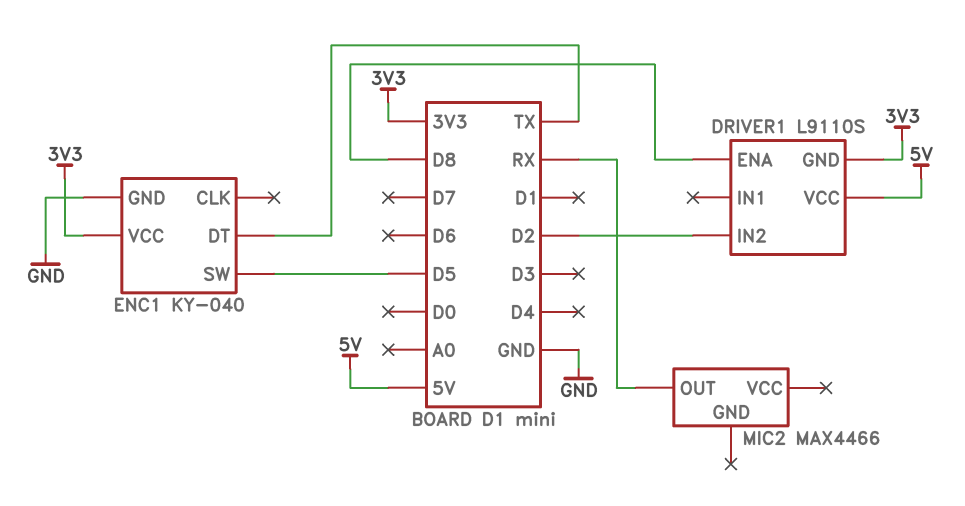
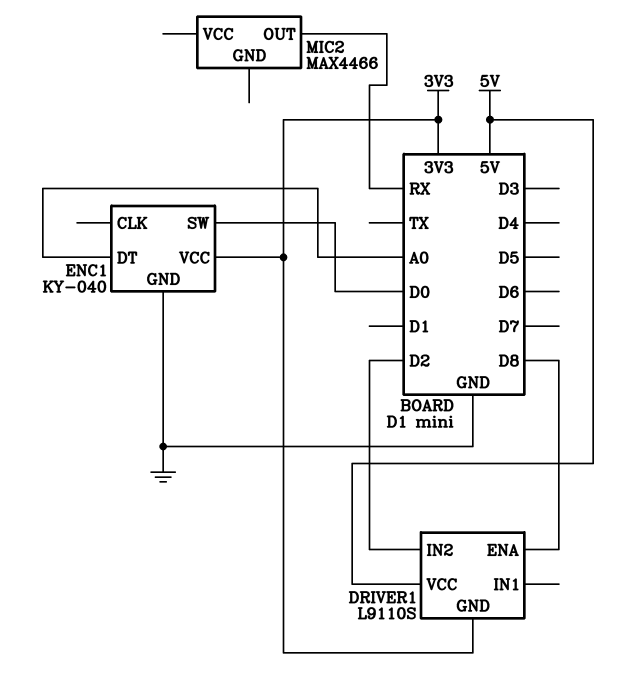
ENC1 pin DT: TX -> A0
ENC1 pin SW: D5 -> D0

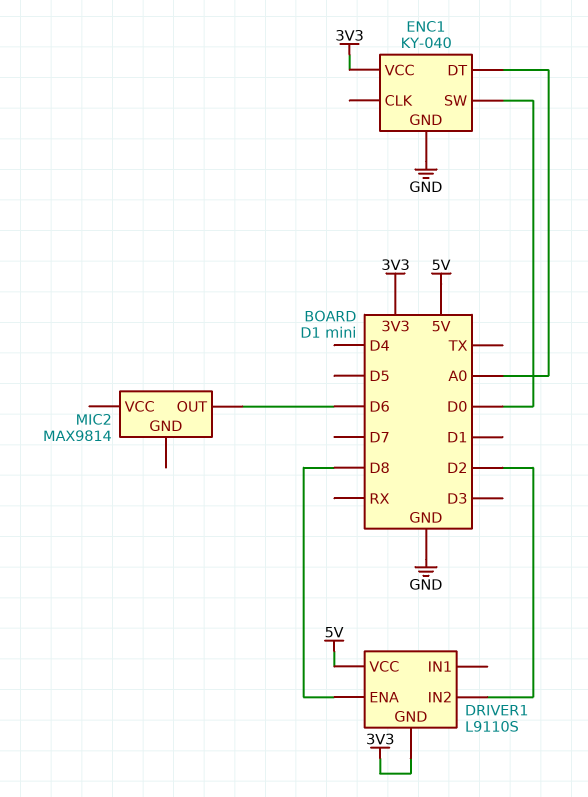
MIC2: MAX4466 -> MAX9814
MIC2 pin OUT: RX -> D6

